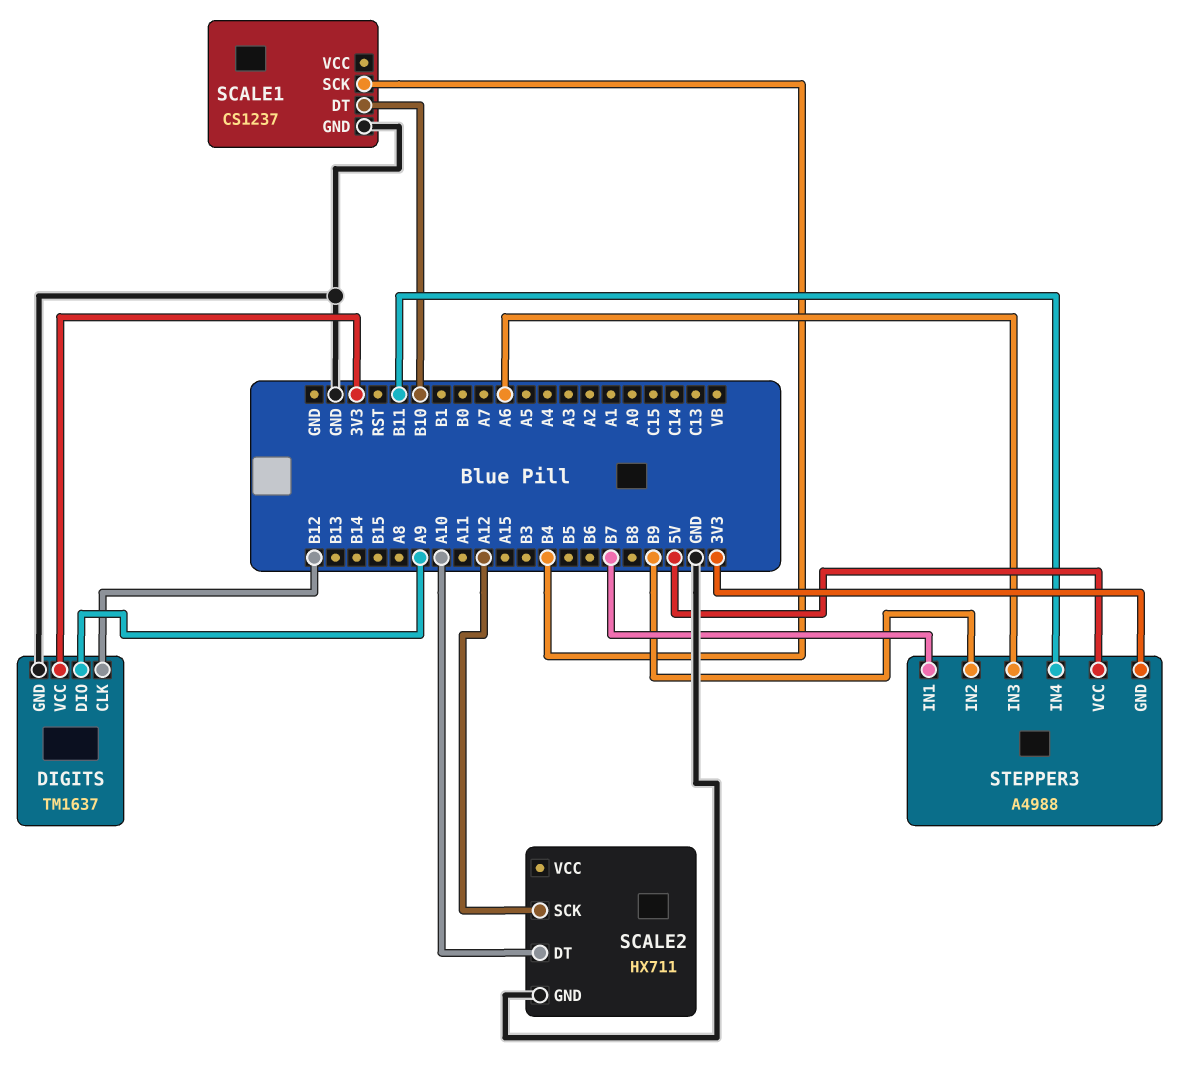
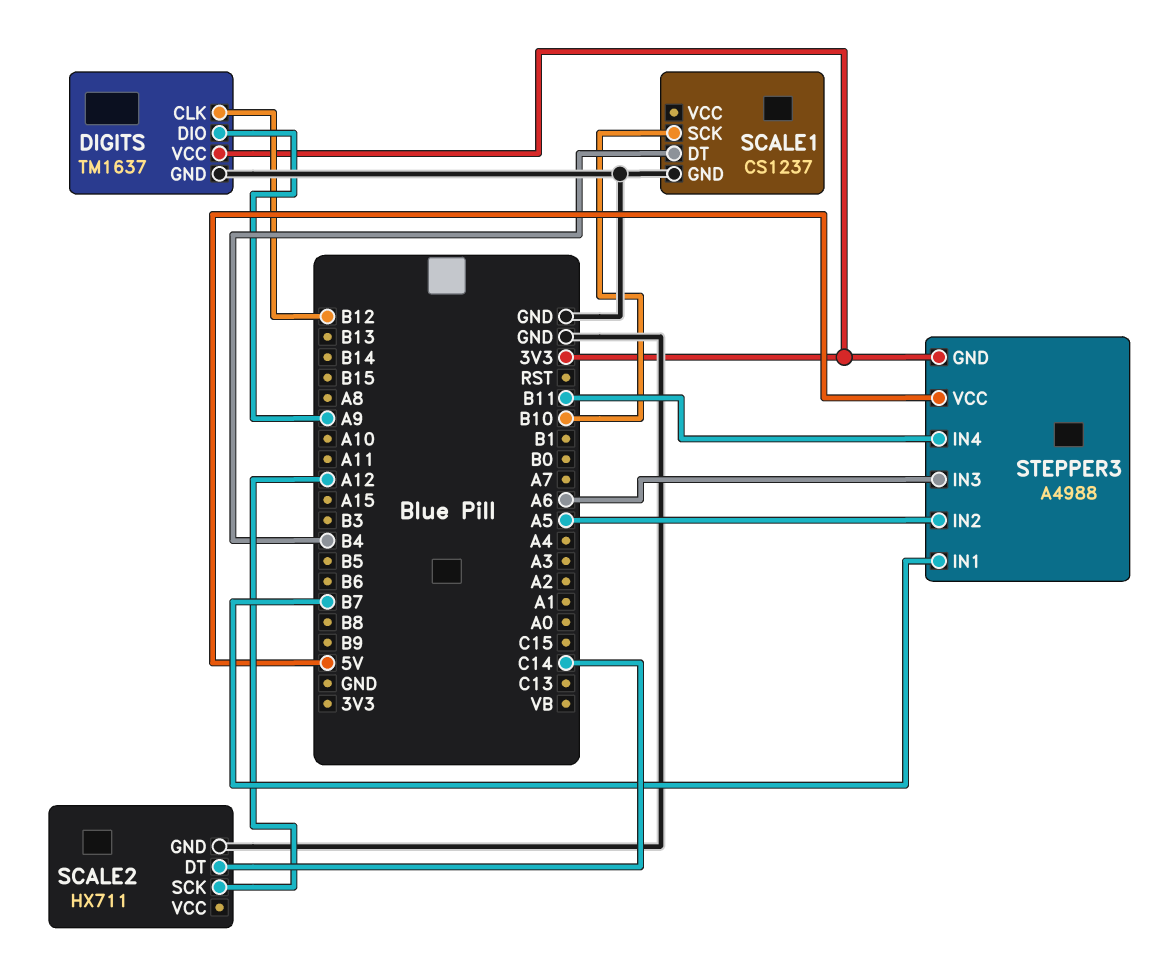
SCALE1 pin DT: B10 -> B4
SCALE1 pin SCK: B4 -> B10
SCALE2 pin DT: A10 -> C14
STEPPER3 pin IN2: B9 -> A5

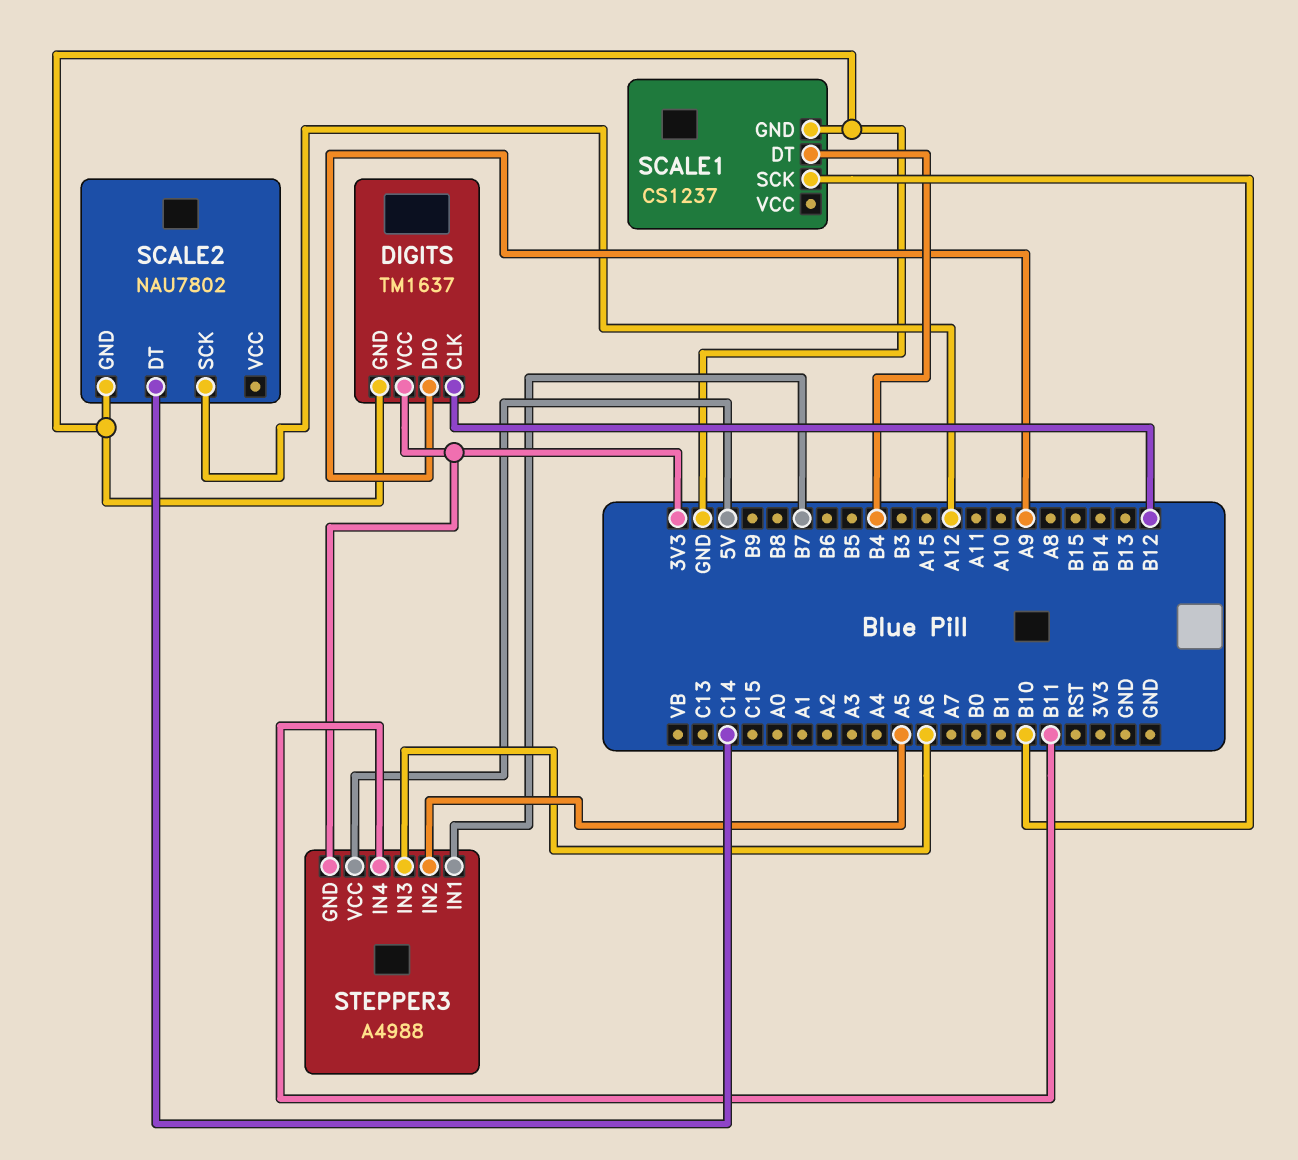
SCALE2: HX711 -> NAU7802

